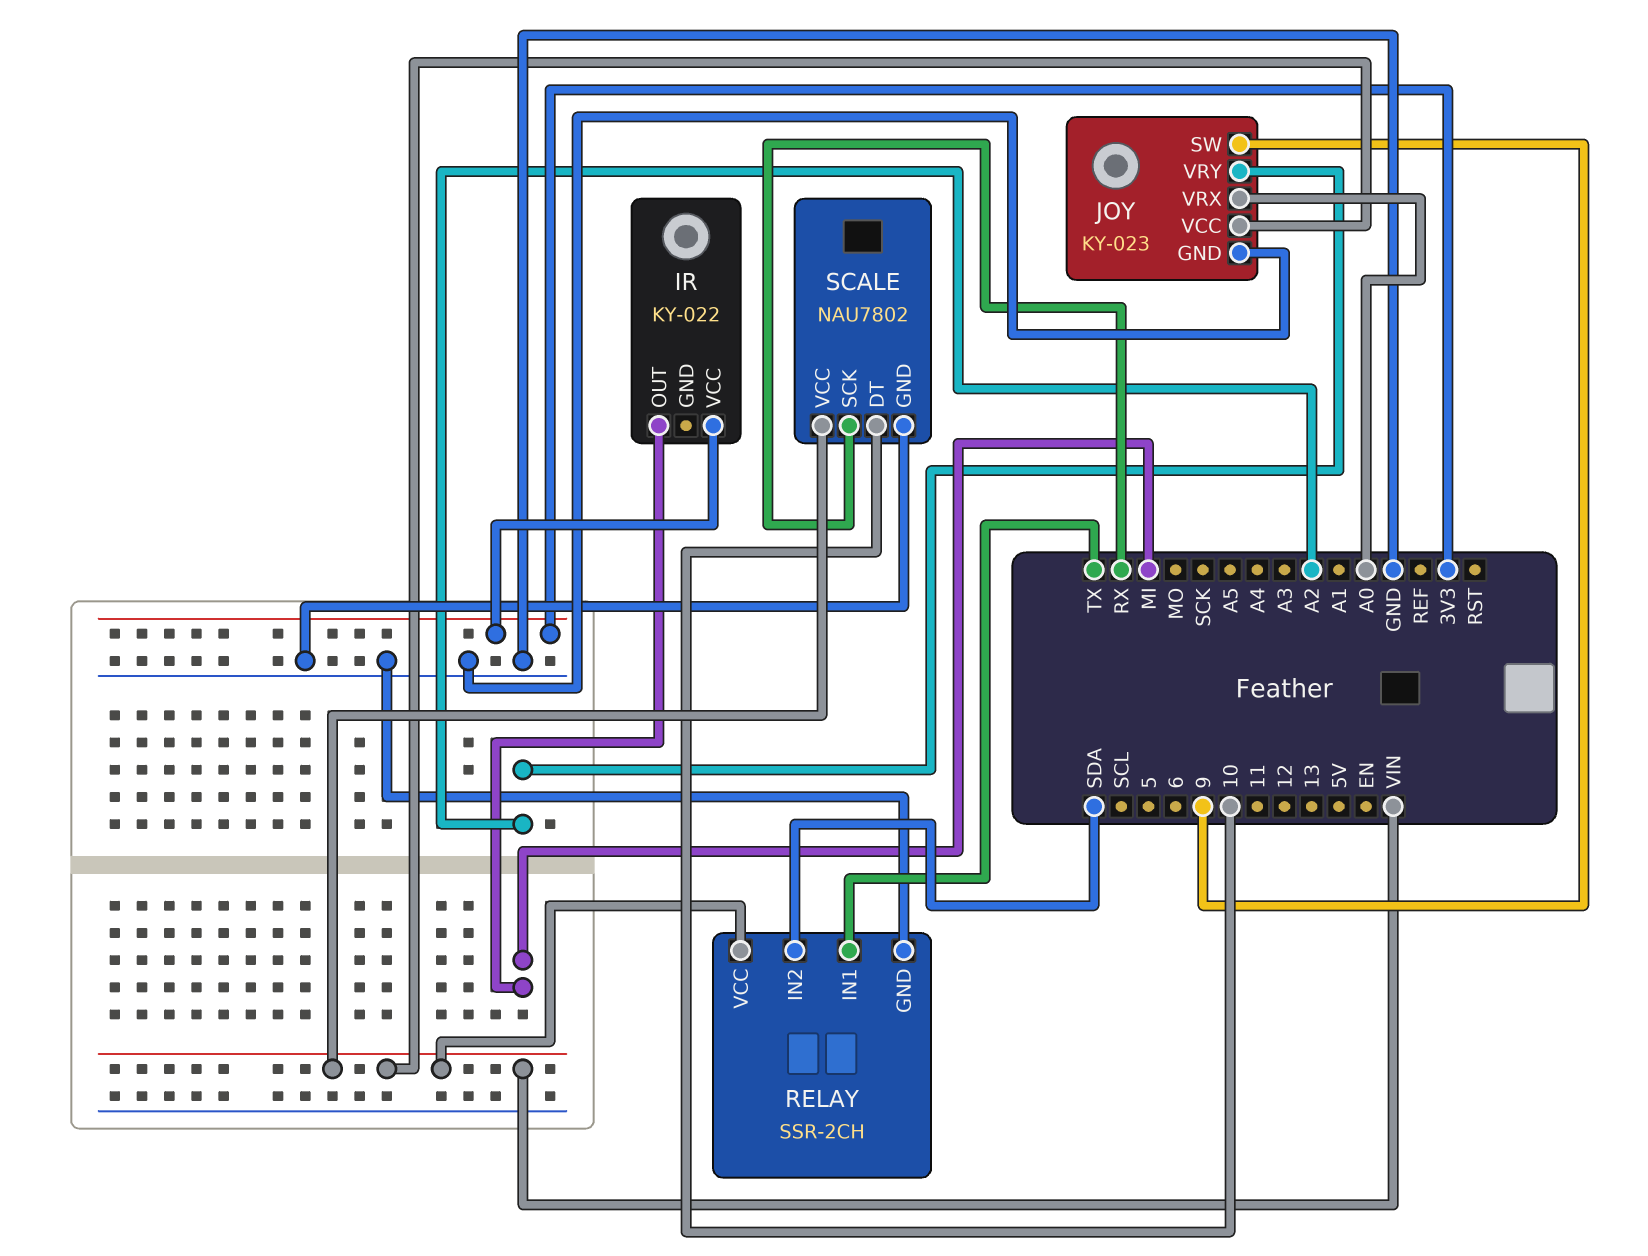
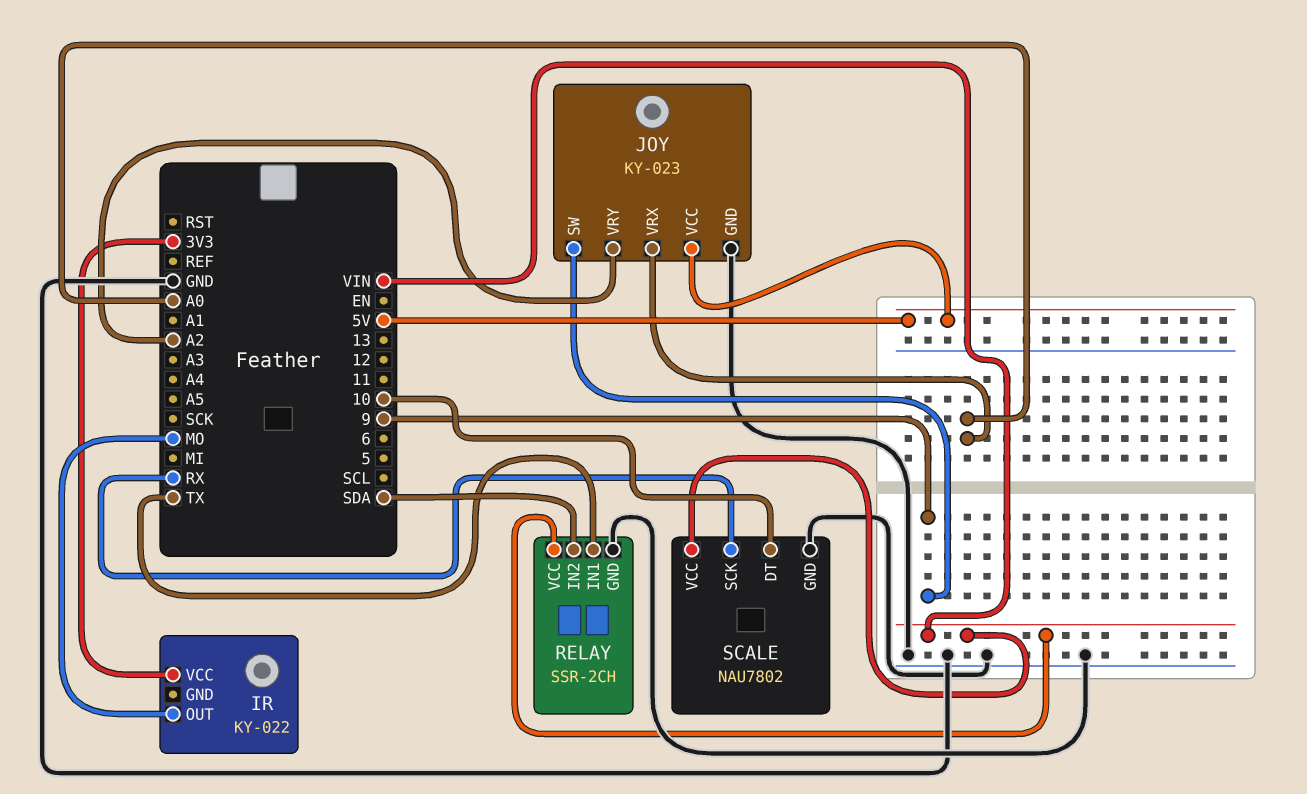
IR pin OUT: MI -> MO
JOY pin VCC: VIN -> 5V

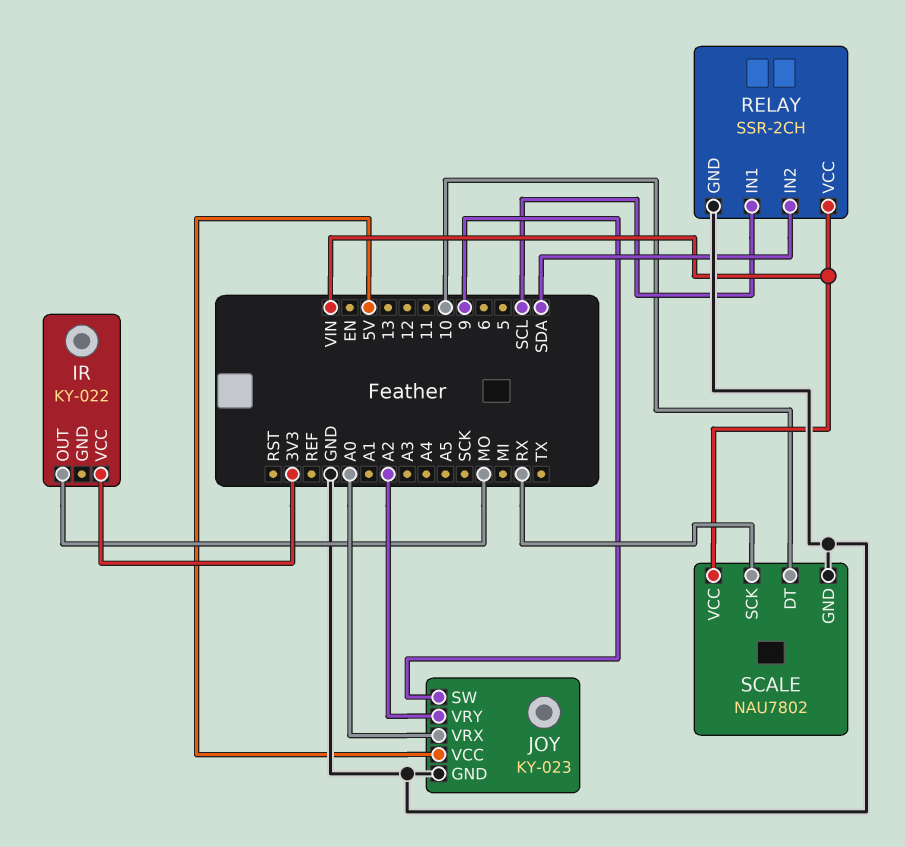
RELAY pin IN1: TX -> SCL

